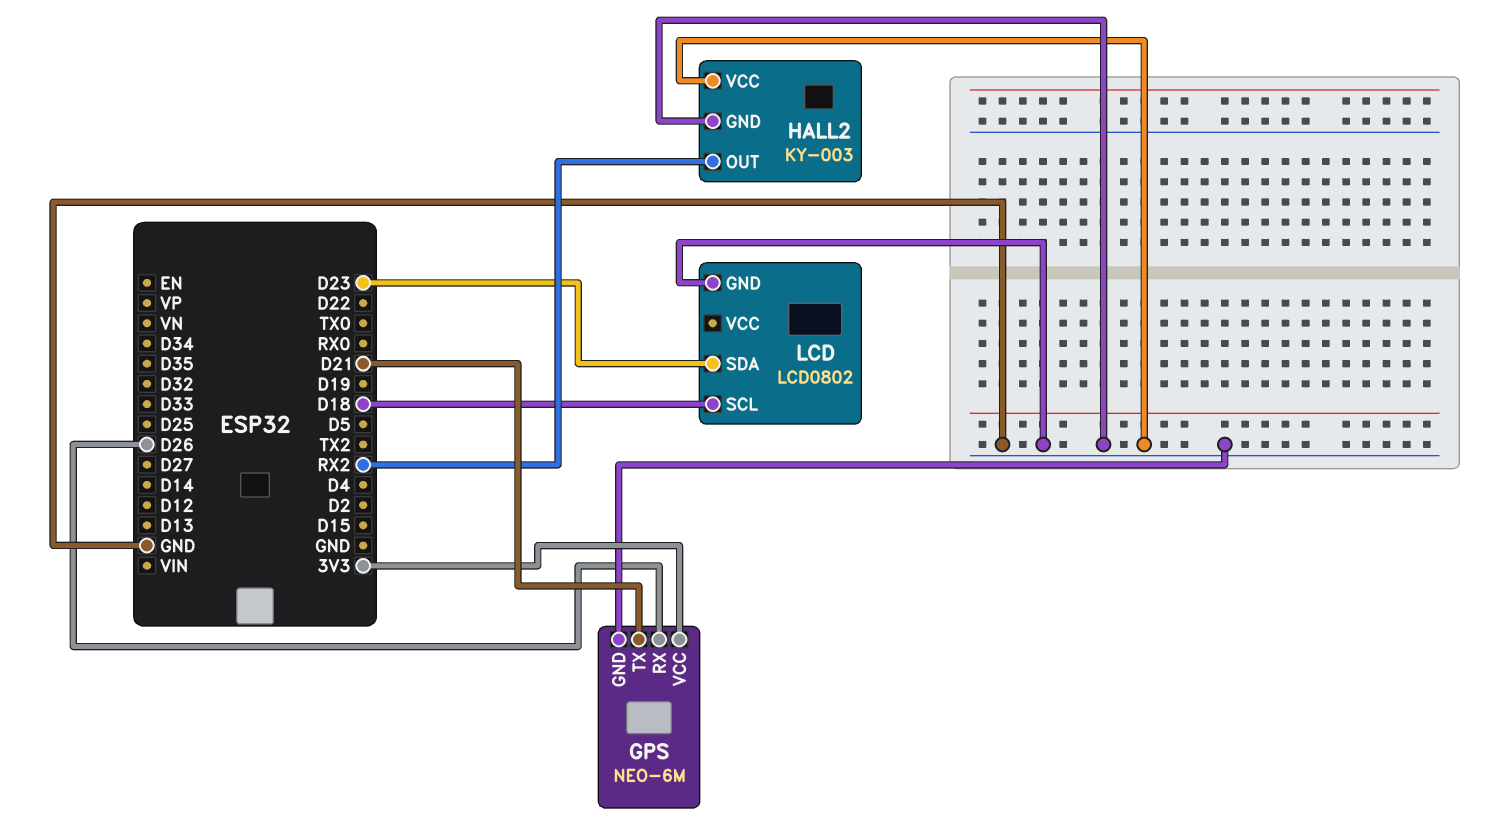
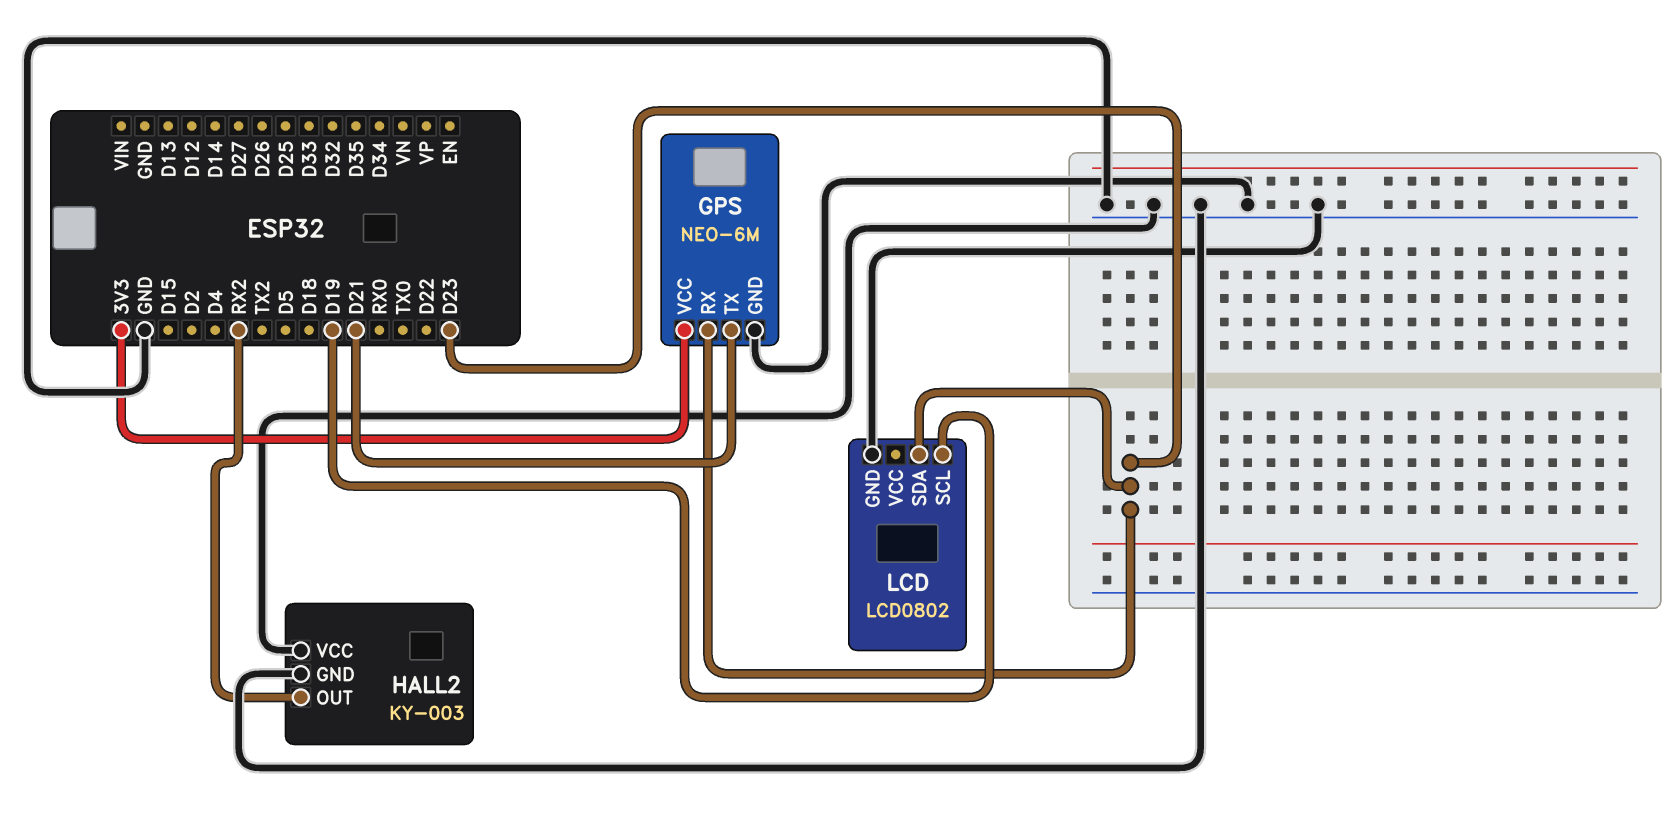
GPS pin RX: D26 -> D23
LCD pin SCL: D18 -> D19

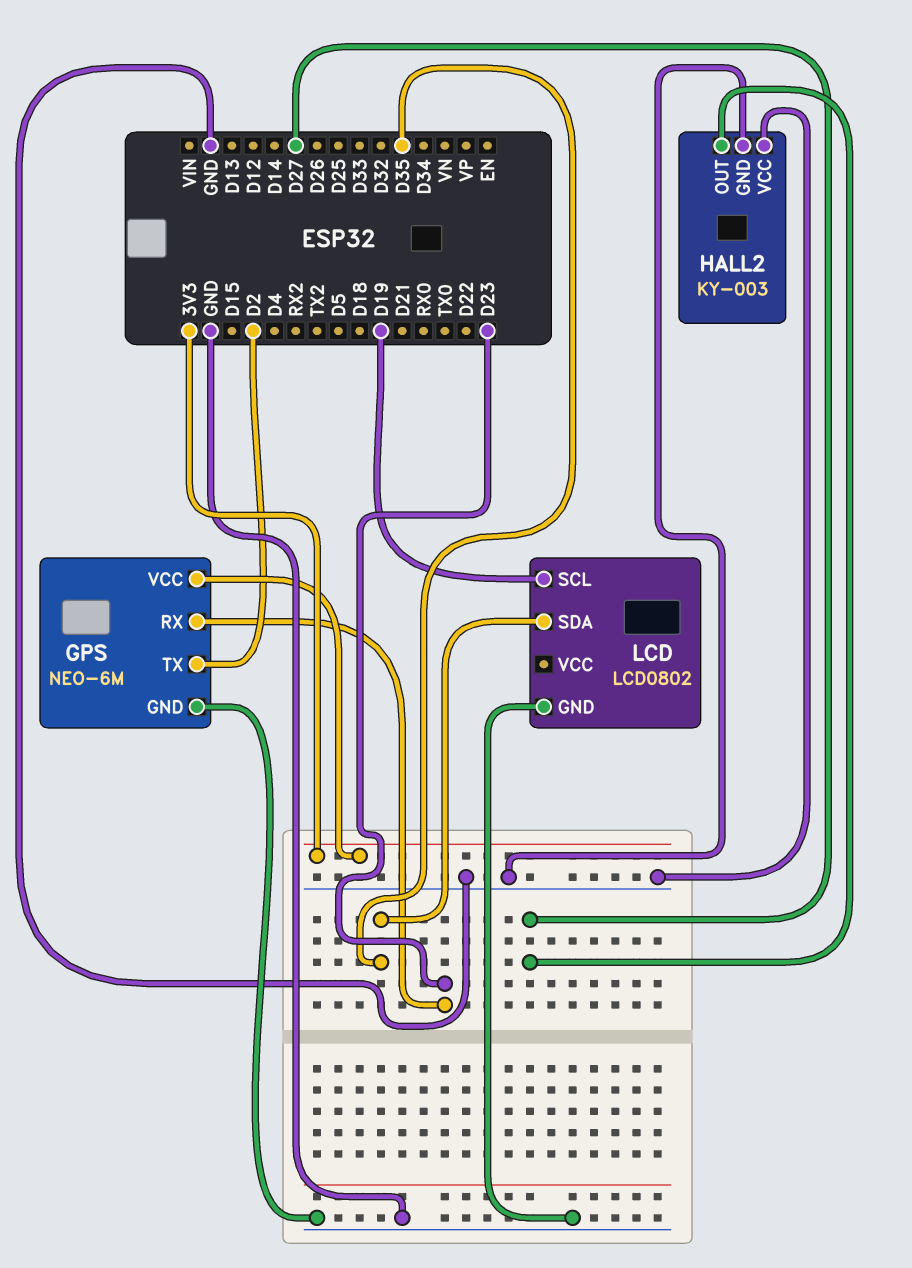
GPS pin TX: D21 -> D2
HALL2 pin OUT: RX2 -> D27
LCD pin SDA: D23 -> D35

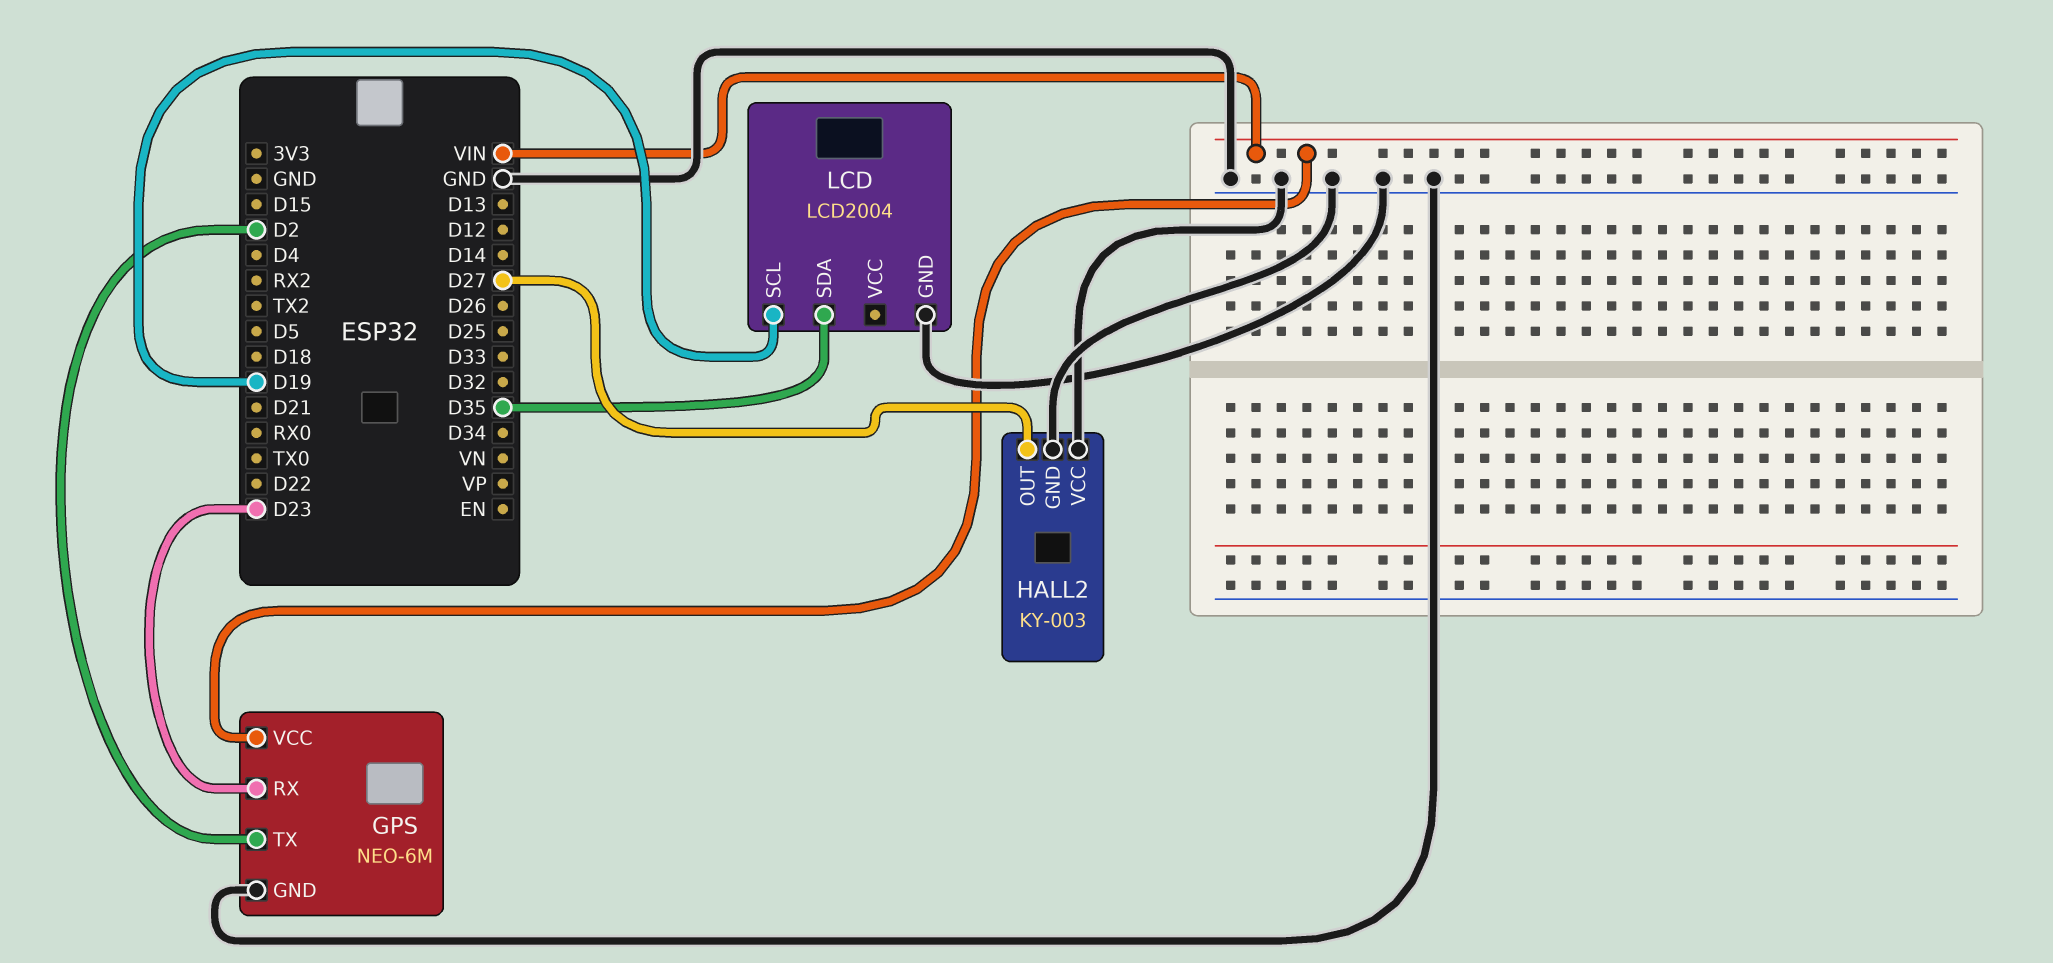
GPS pin VCC: 3V3 -> VIN
LCD: LCD0802 -> LCD2004

